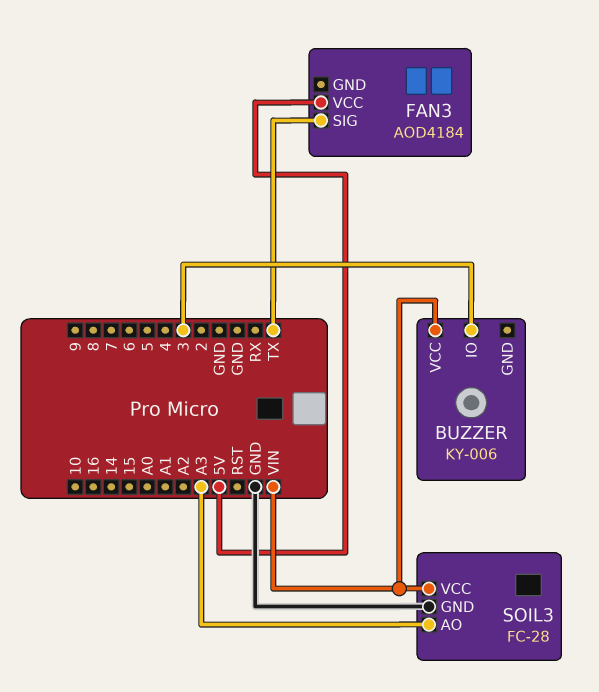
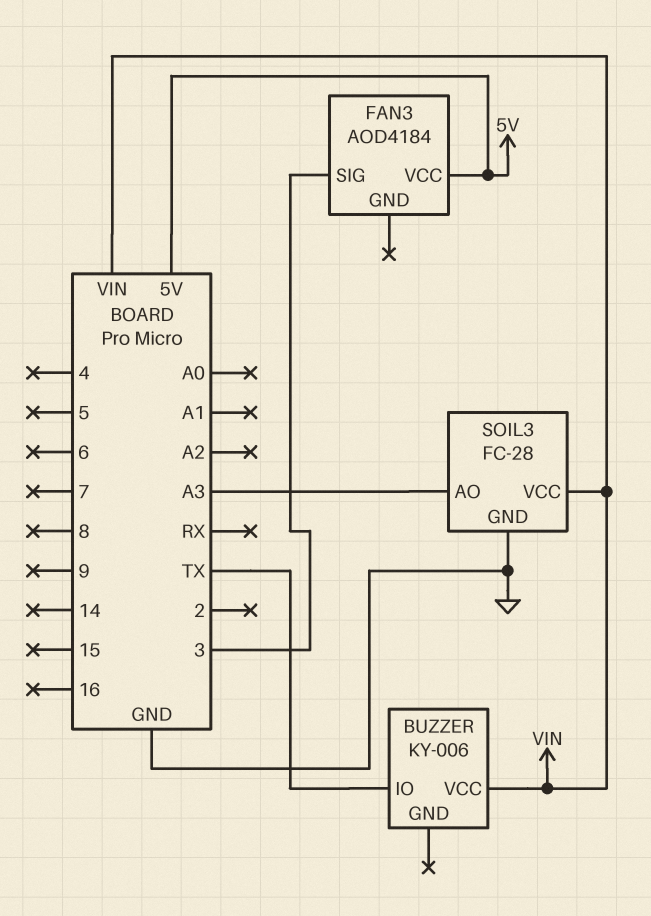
BUZZER pin IO: 3 -> TX
FAN3 pin SIG: TX -> 3

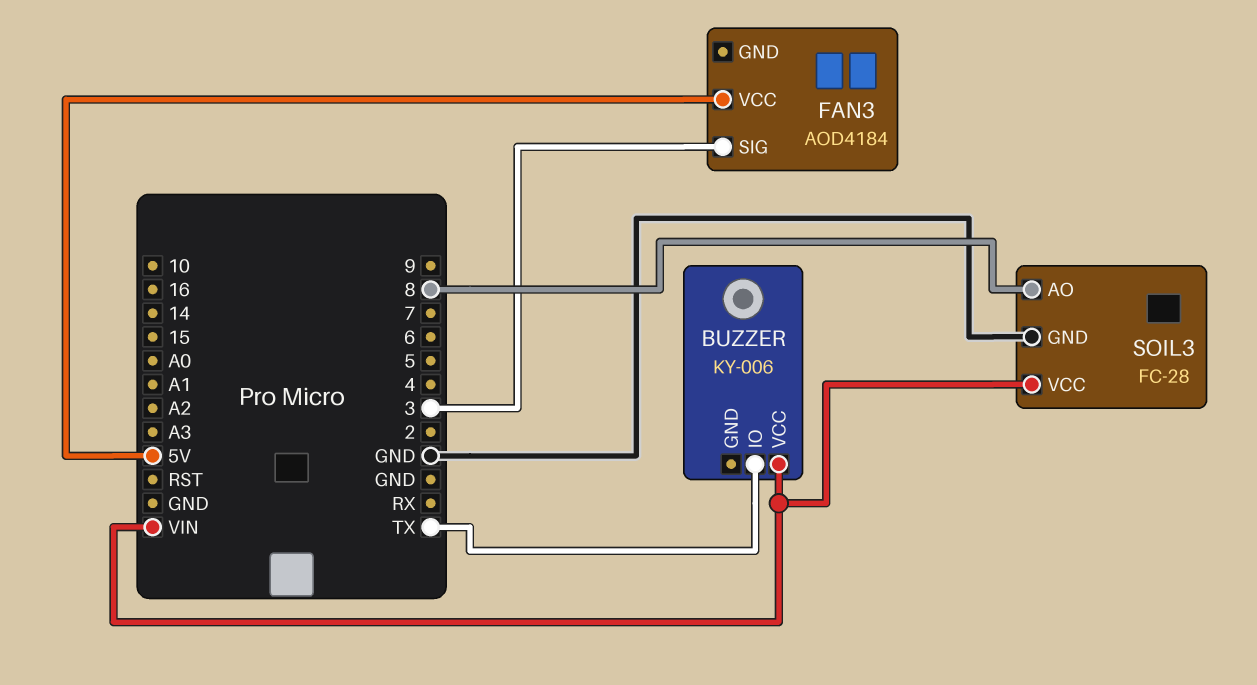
SOIL3 pin AO: A3 -> 8

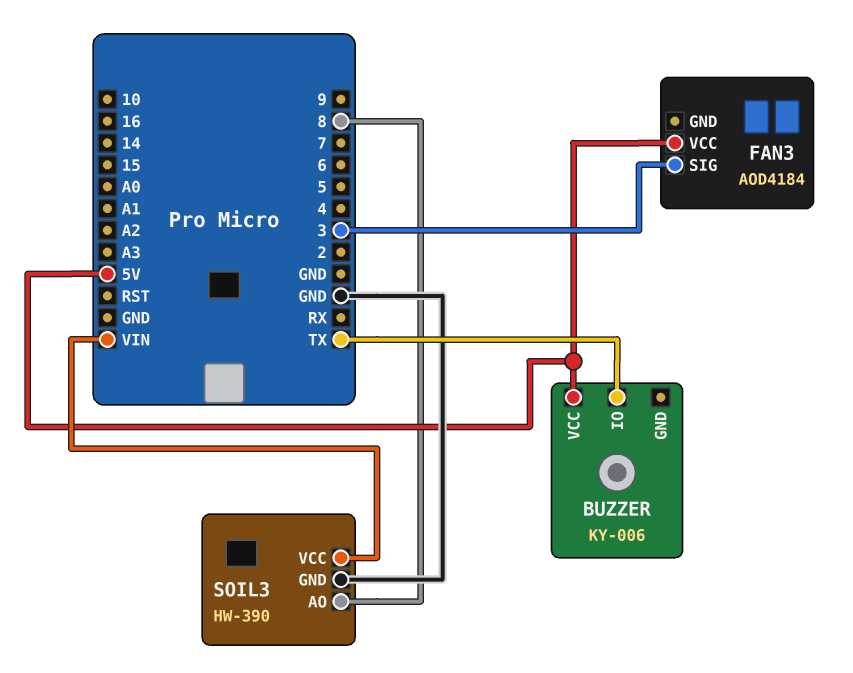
BUZZER pin VCC: VIN -> 5V
SOIL3: FC-28 -> HW-390

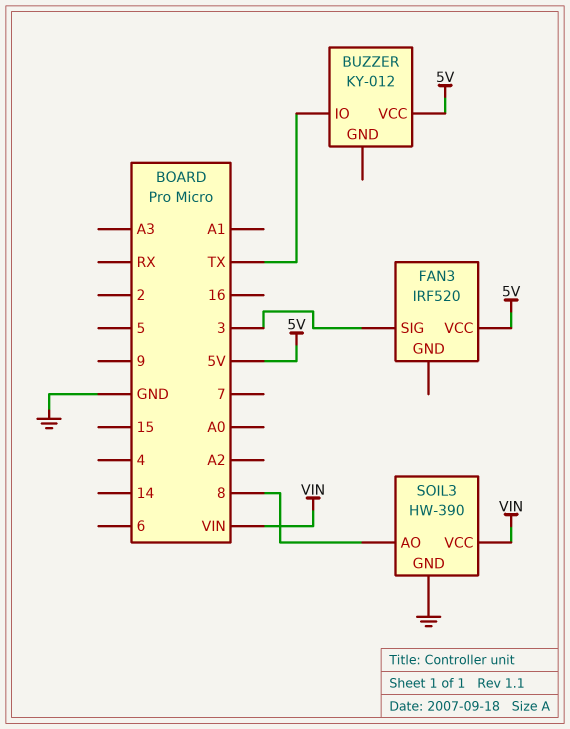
BUZZER: KY-006 -> KY-012
FAN3: AOD4184 -> IRF520

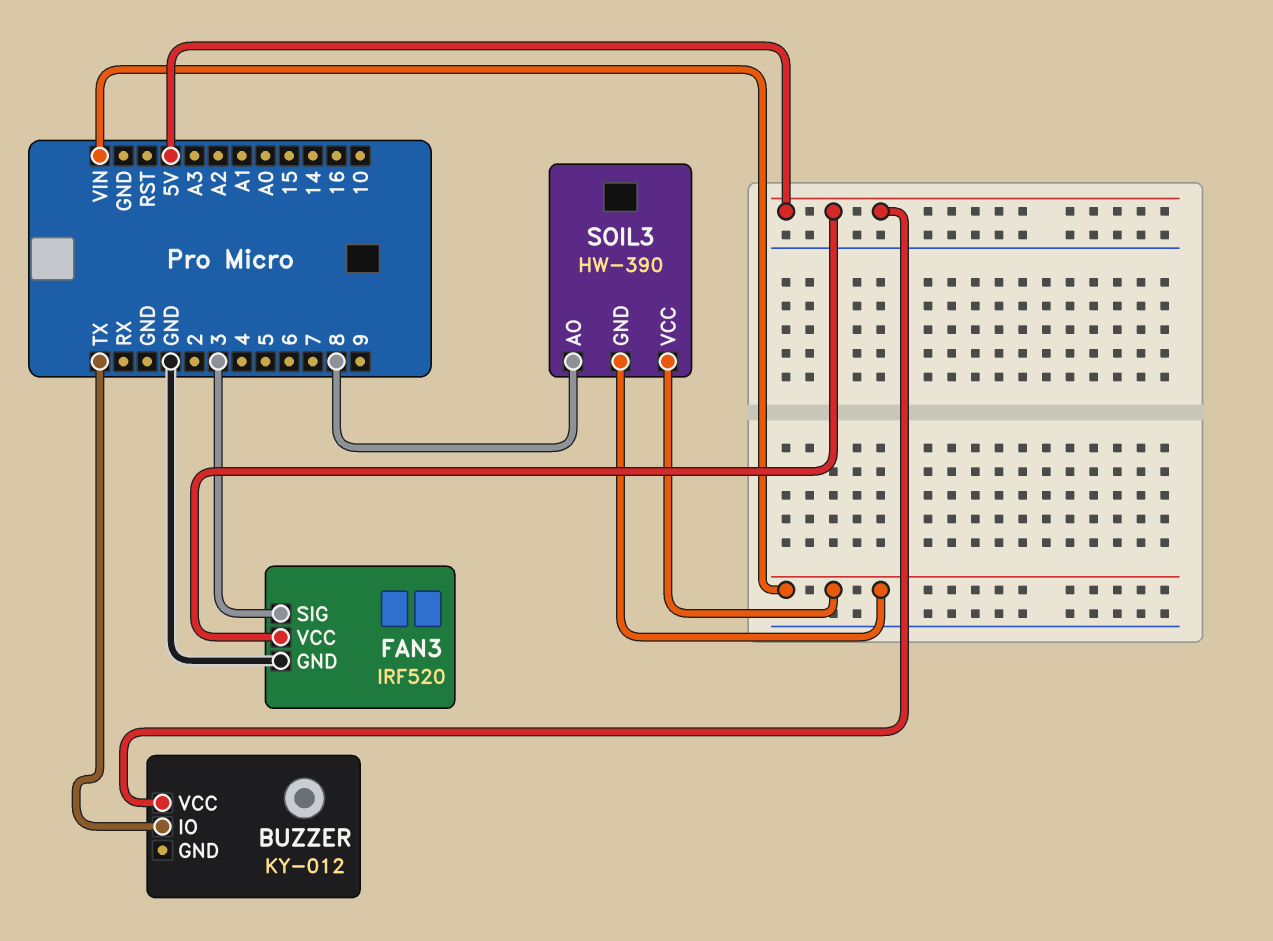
FAN3 pin GND: none -> GND
SOIL3 pin GND: GND -> VIN

